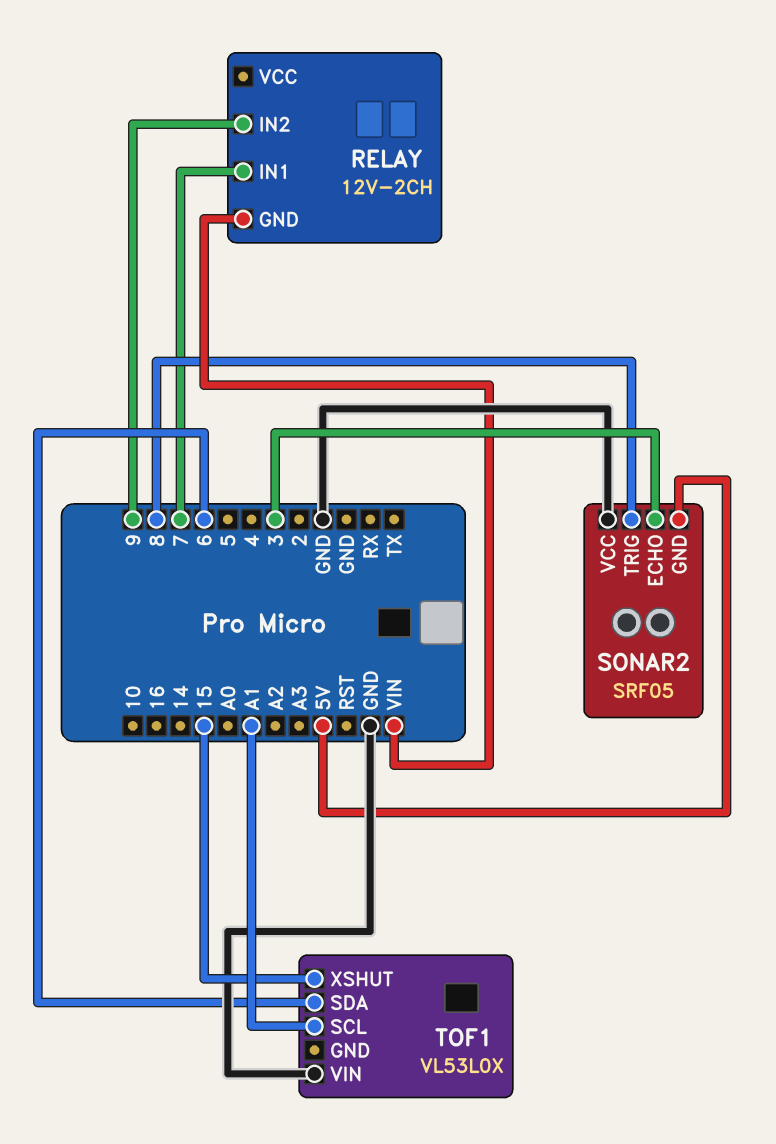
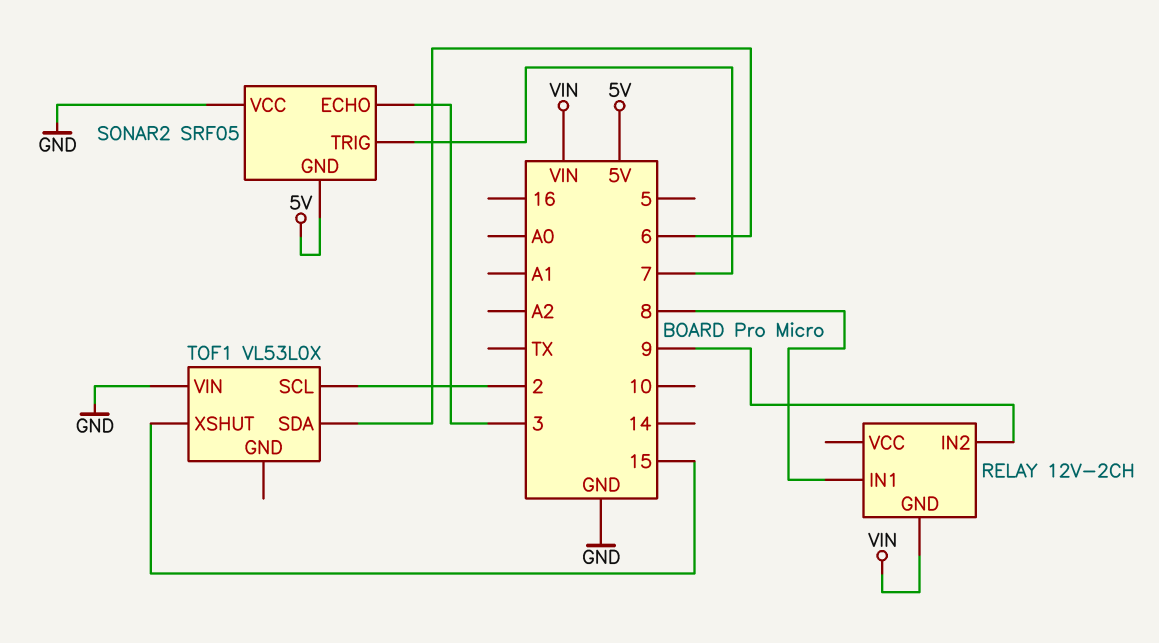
RELAY pin IN1: 7 -> 8
SONAR2 pin TRIG: 8 -> 7
TOF1 pin SCL: A1 -> 2

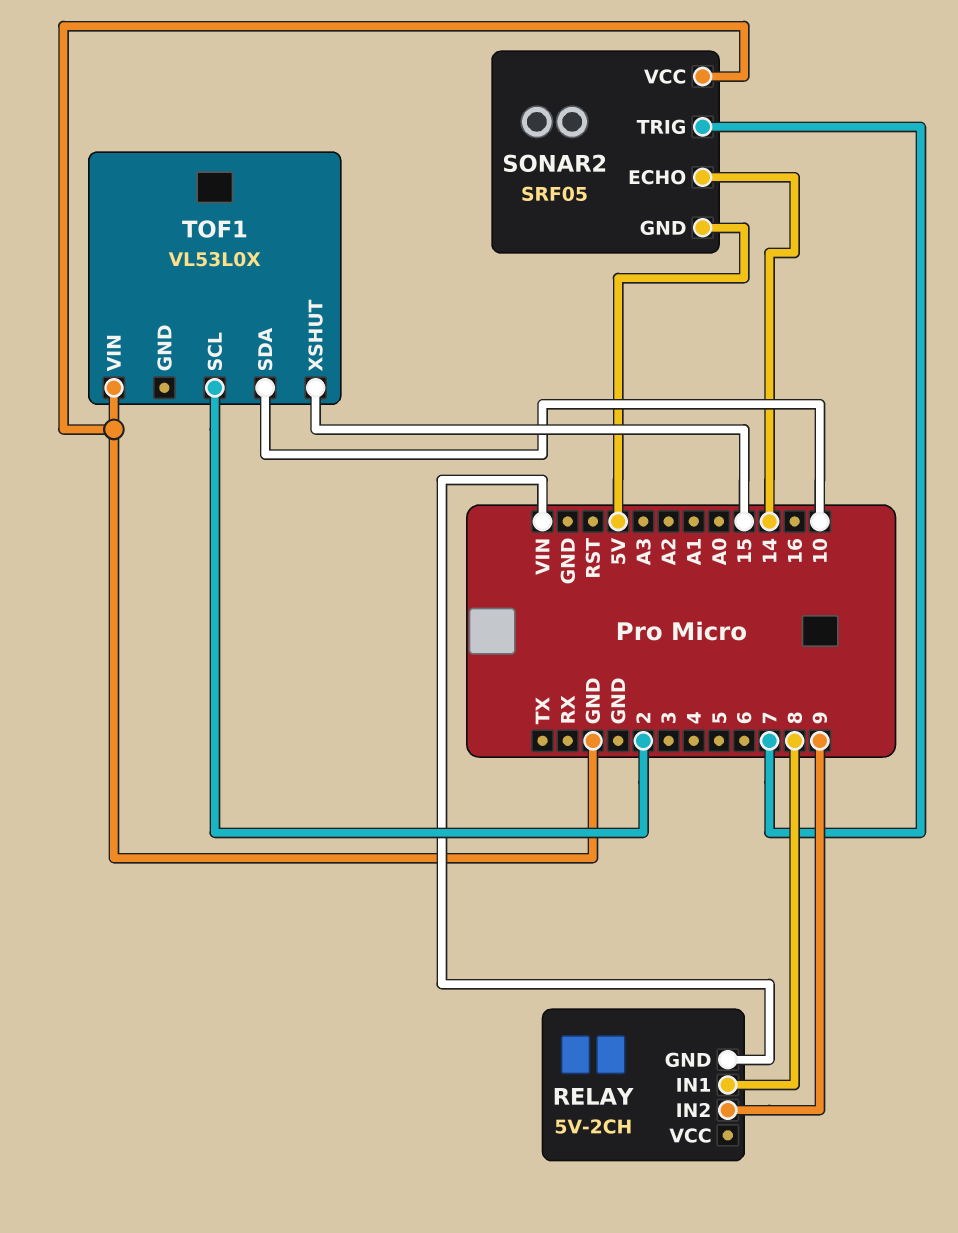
RELAY: 12V-2CH -> 5V-2CH
SONAR2 pin ECHO: 3 -> 14
TOF1 pin SDA: 6 -> 10

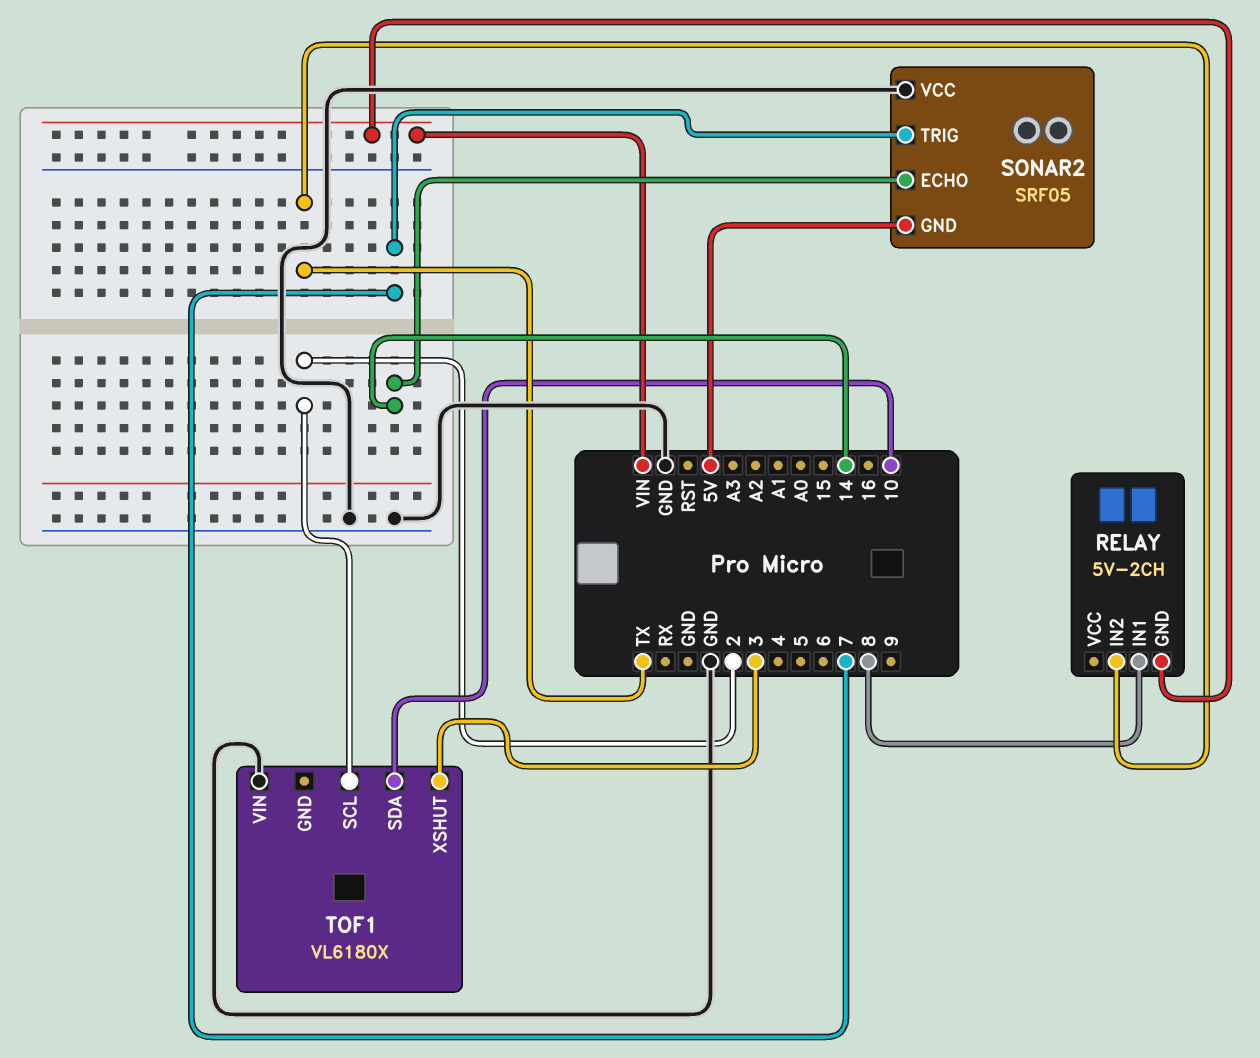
RELAY pin IN2: 9 -> TX
TOF1: VL53L0X -> VL6180X
TOF1 pin XSHUT: 15 -> 3

